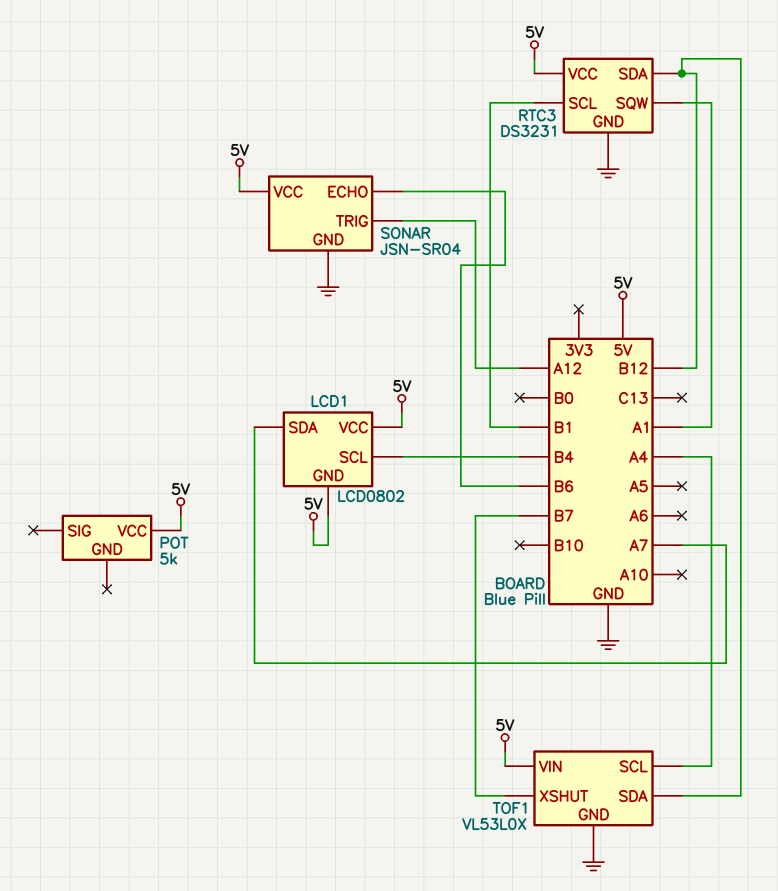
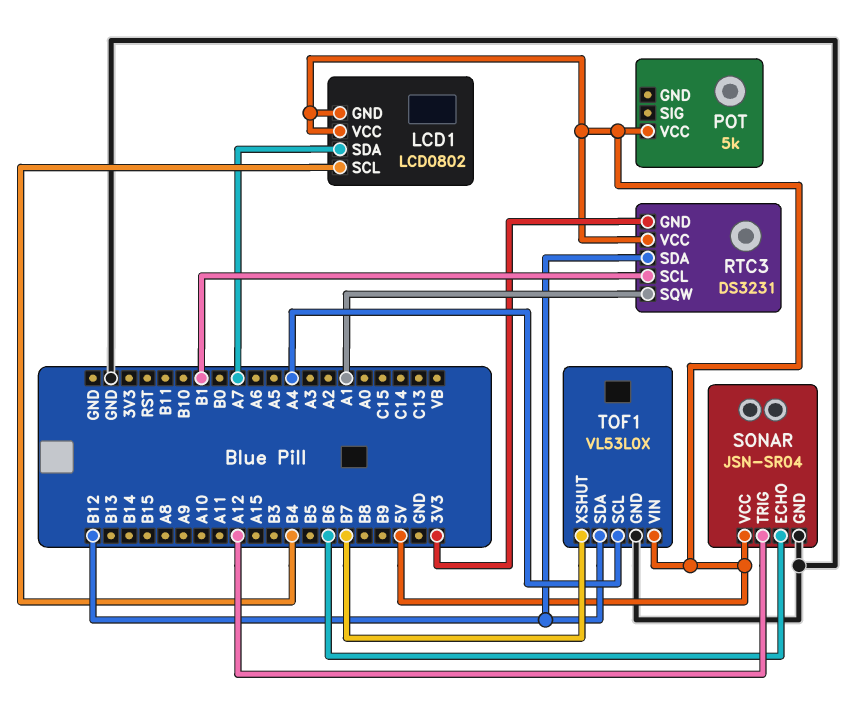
RTC3 pin GND: GND -> 3V3

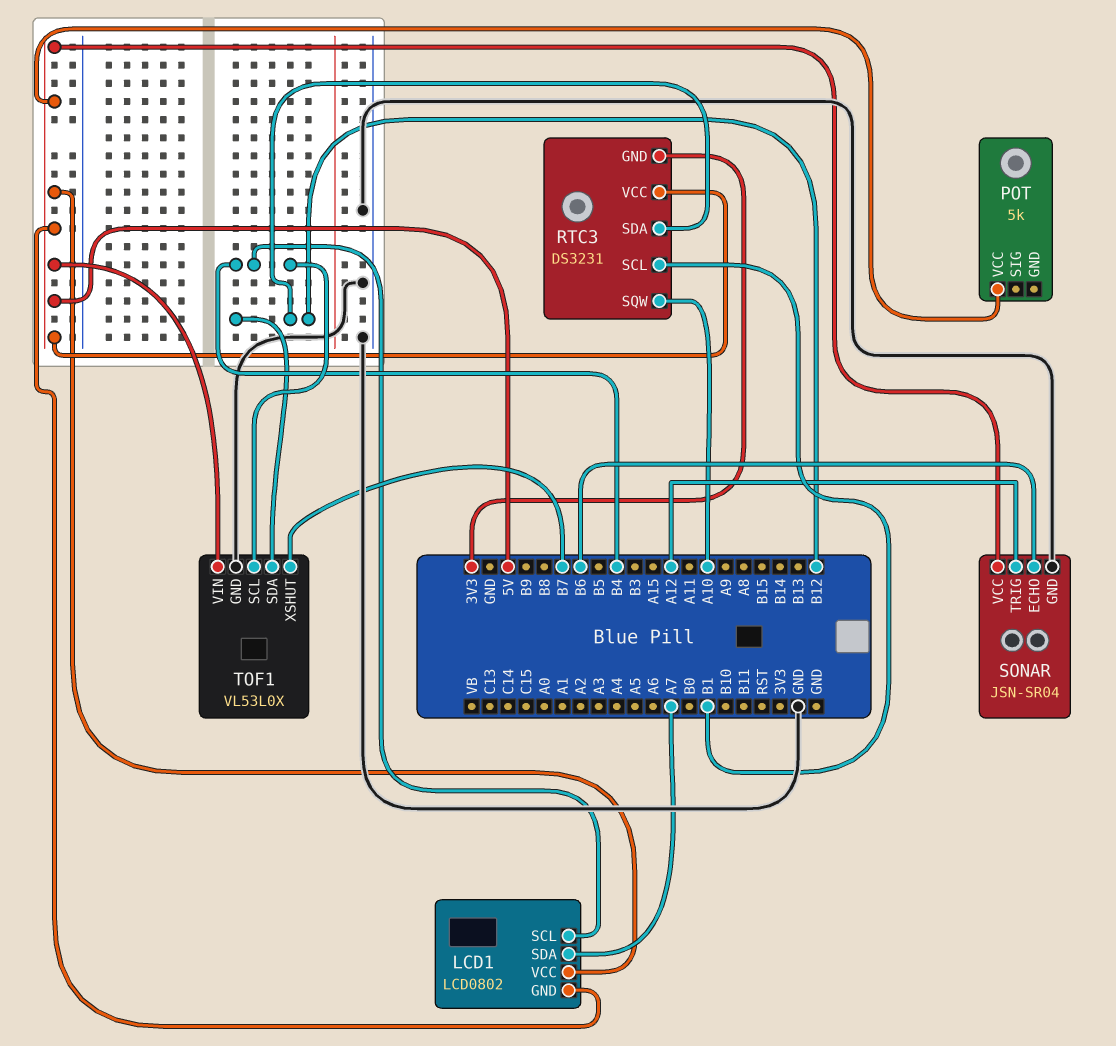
RTC3 pin SQW: A1 -> A10
TOF1 pin SCL: A4 -> B4

